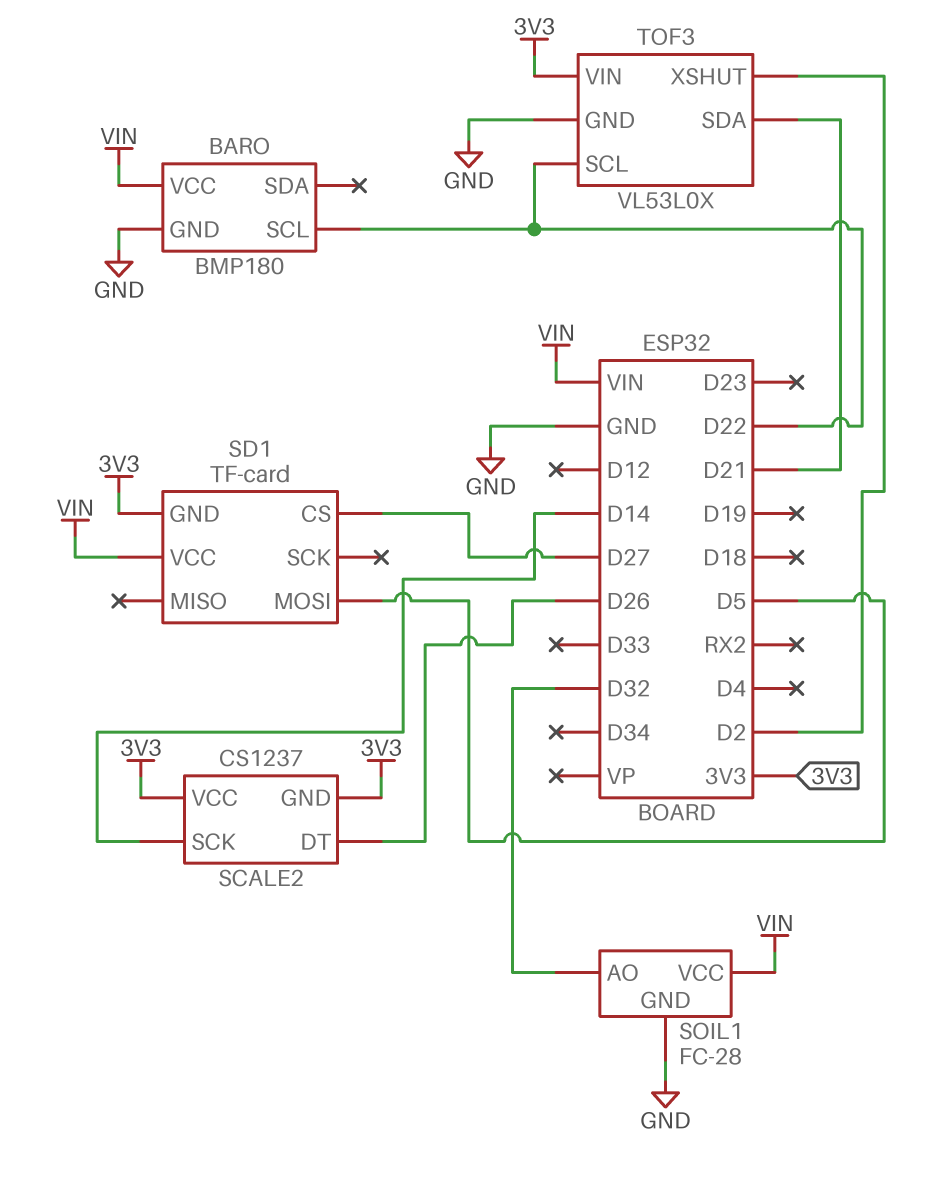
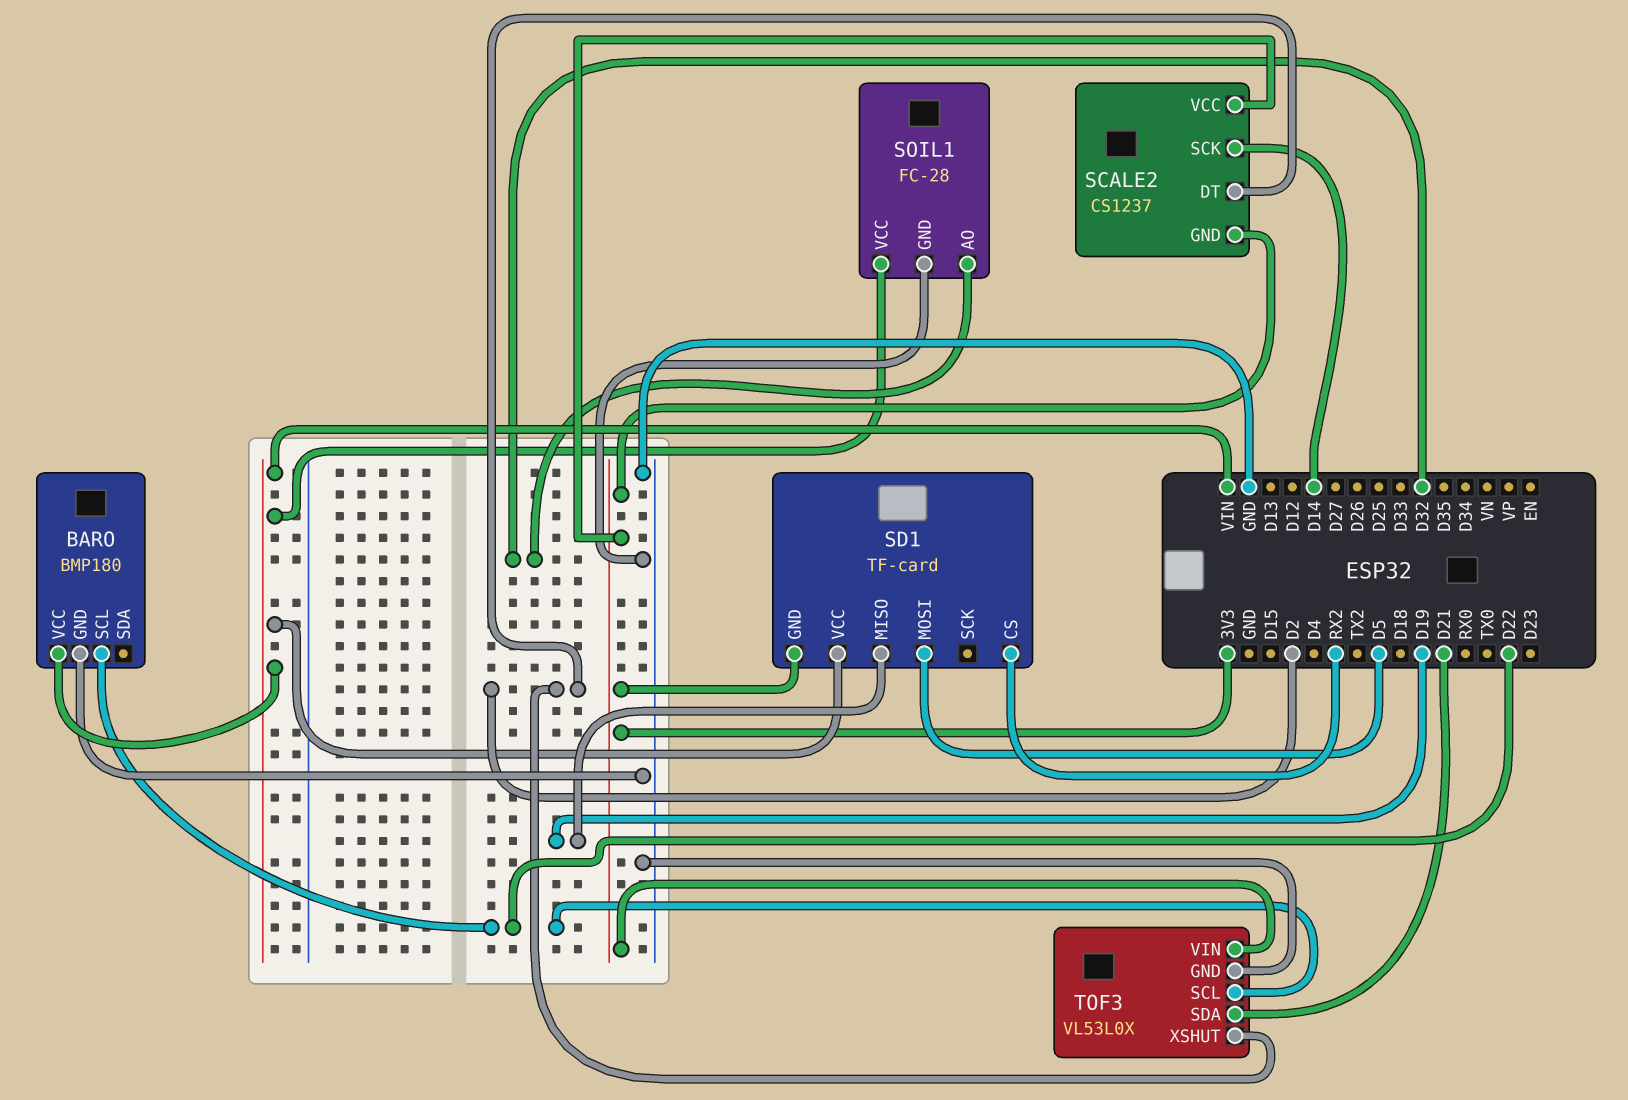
SCALE2 pin DT: D26 -> D2
SD1 pin CS: D27 -> RX2
SD1 pin MISO: none -> D19

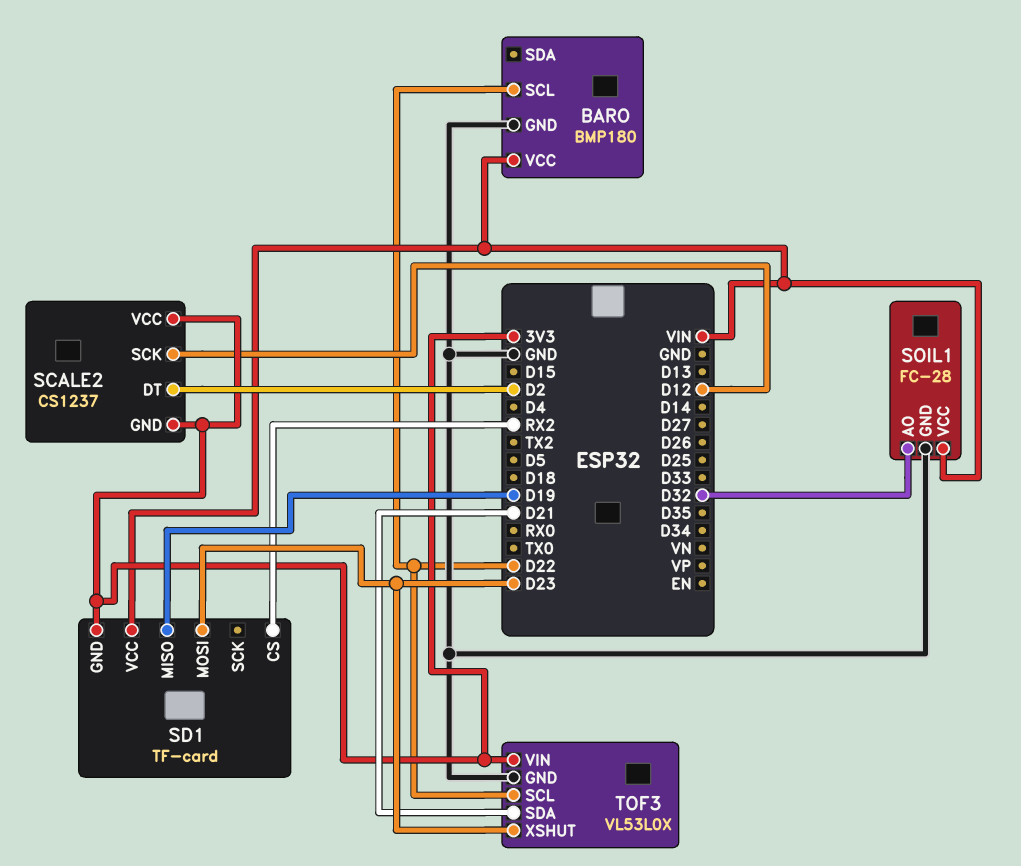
SCALE2 pin SCK: D14 -> D12
SD1 pin MOSI: D5 -> D23
TOF3 pin XSHUT: D2 -> D23

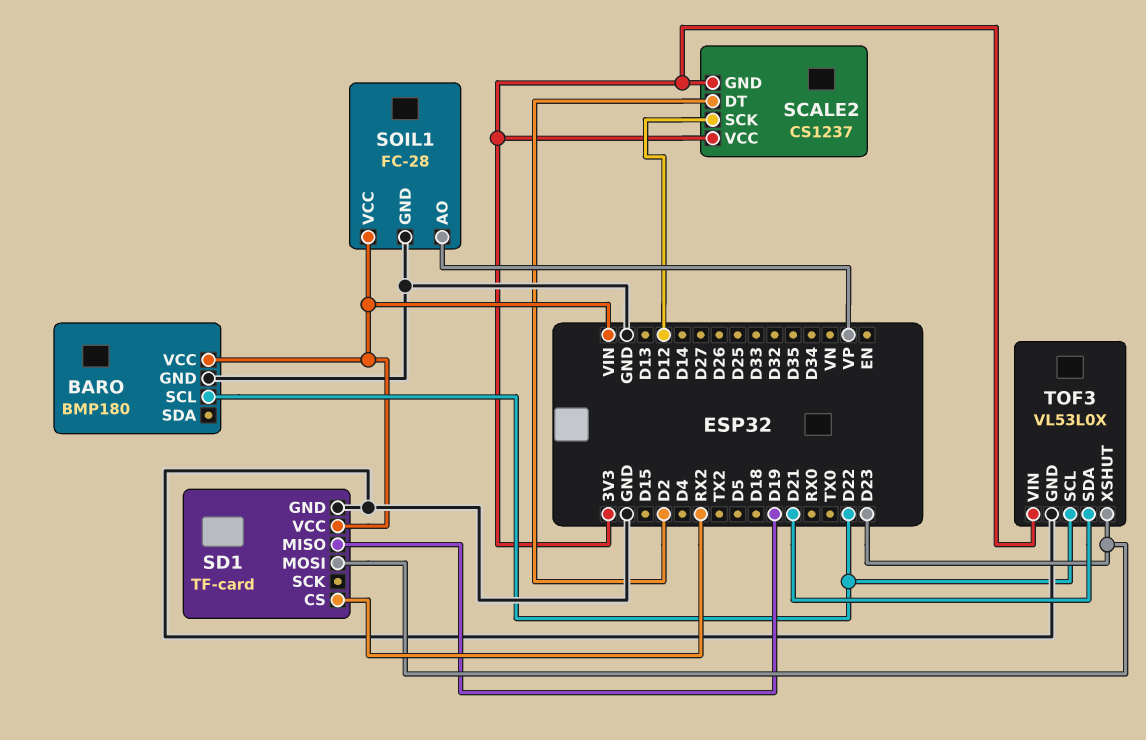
SD1 pin GND: 3V3 -> GND
SOIL1 pin AO: D32 -> VP

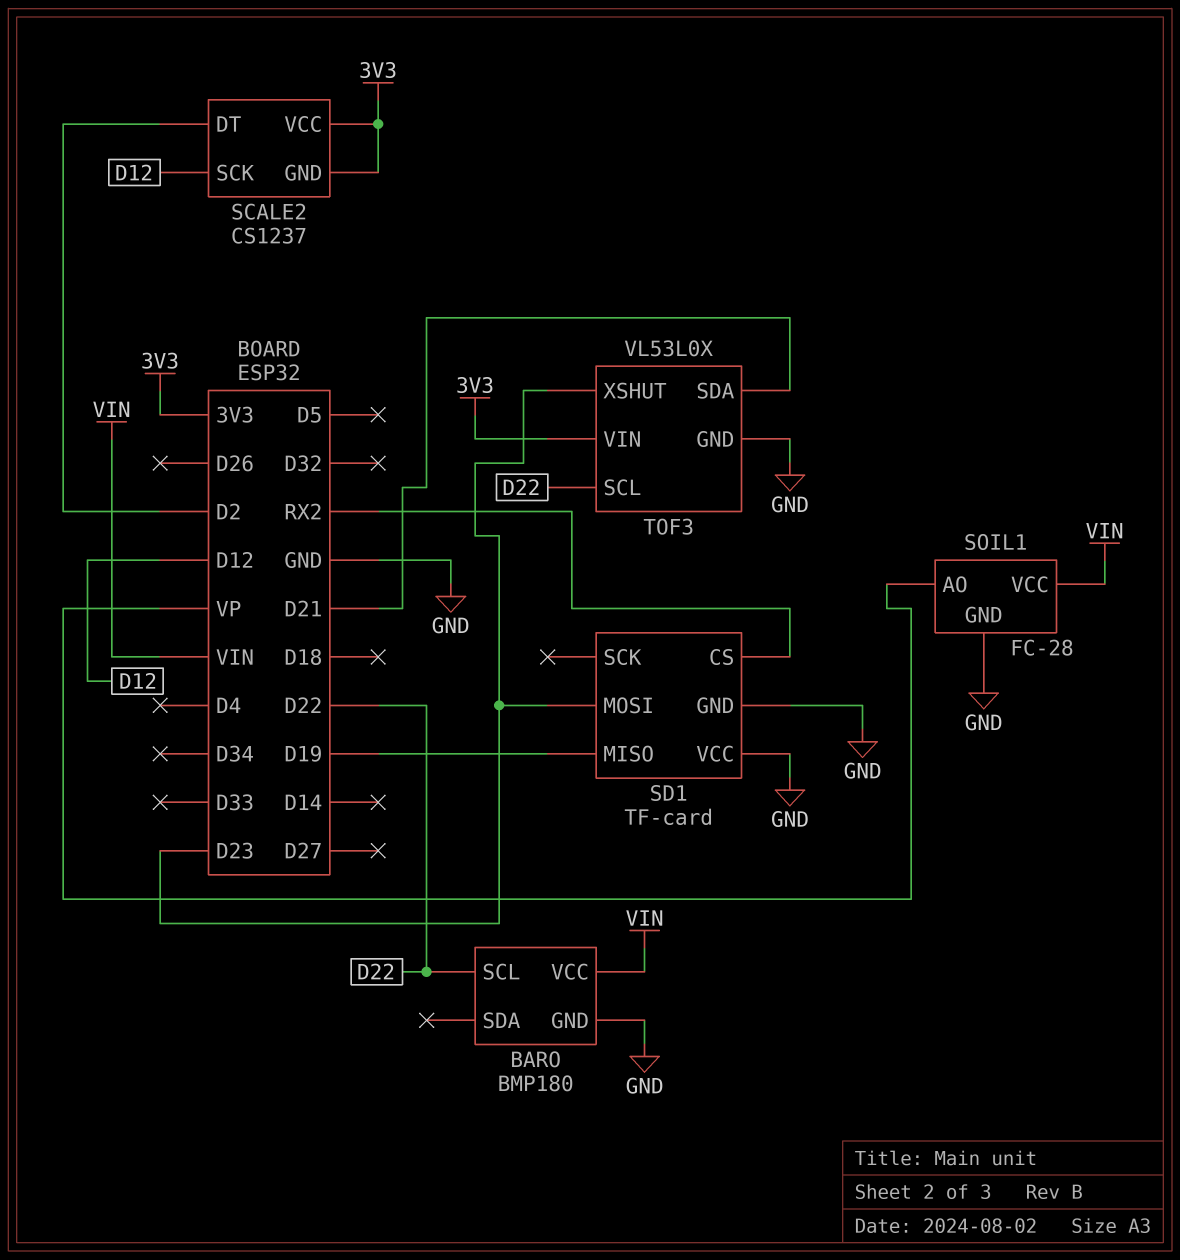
SD1 pin VCC: VIN -> GND

